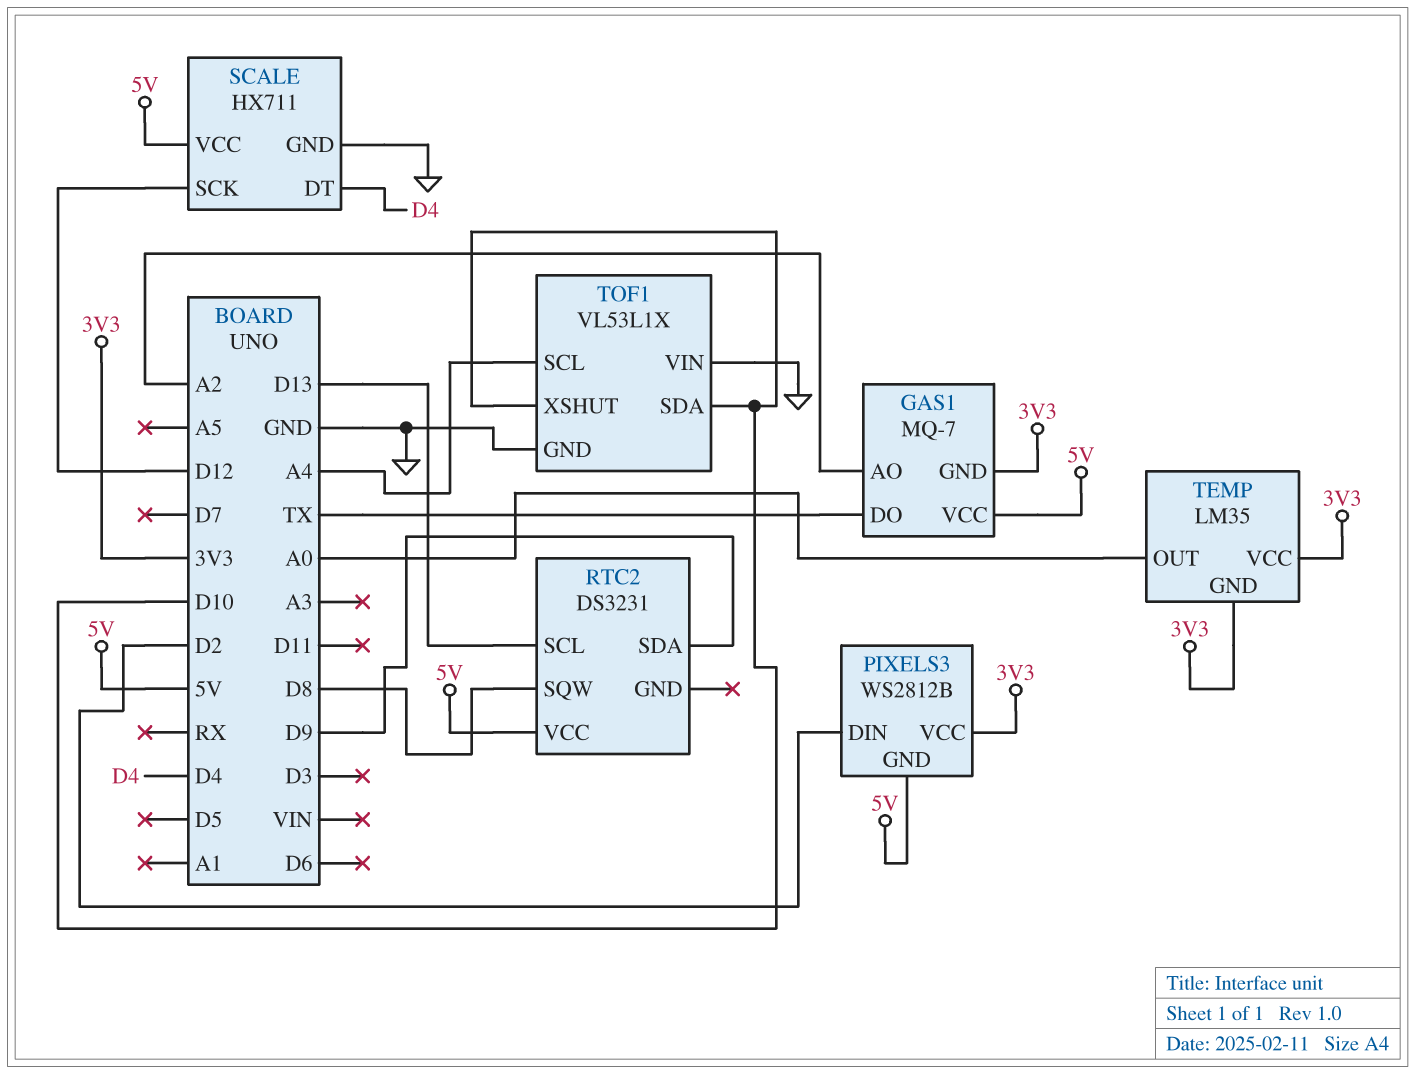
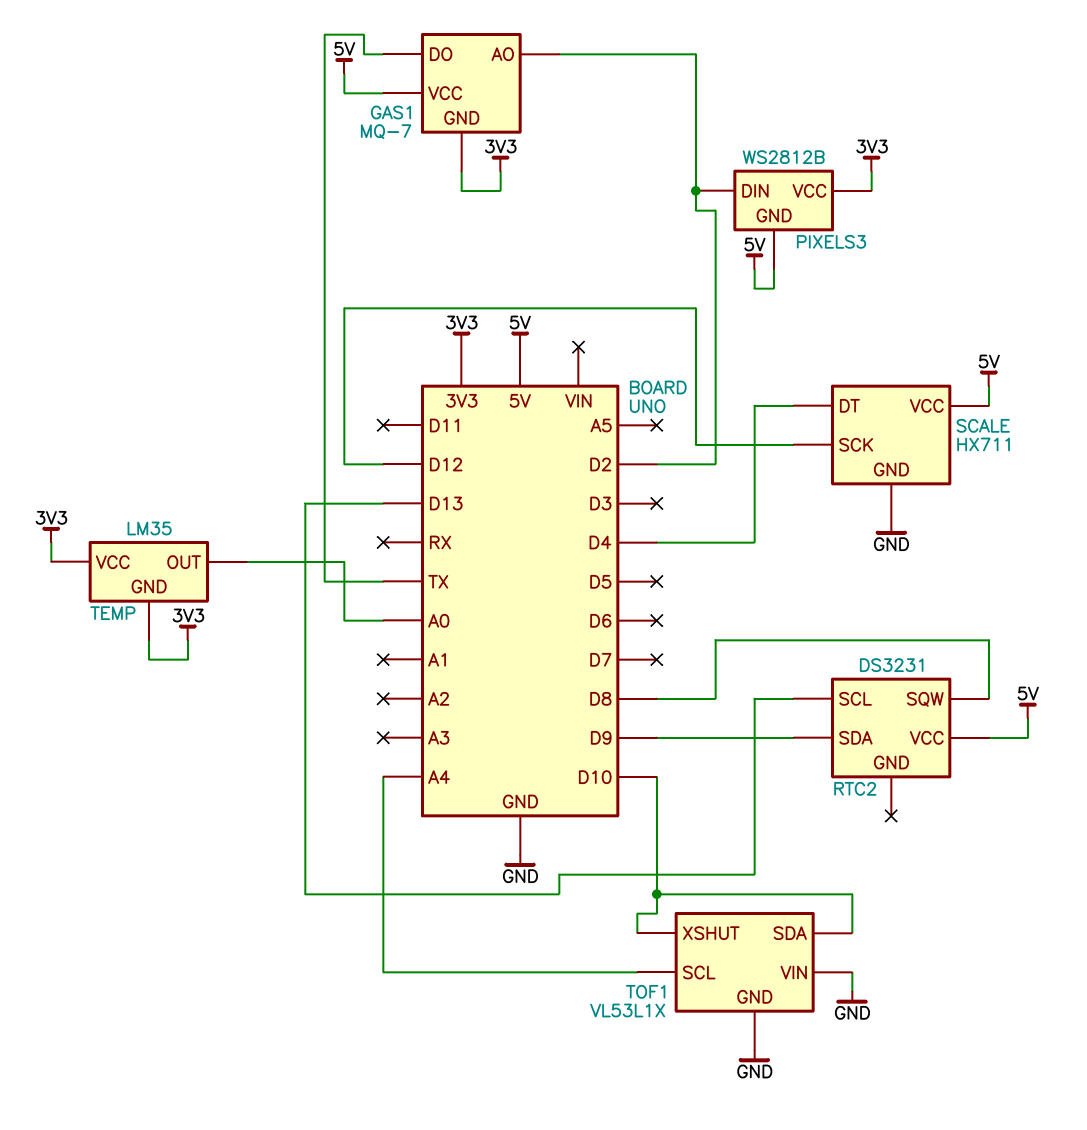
GAS1 pin AO: A2 -> D2

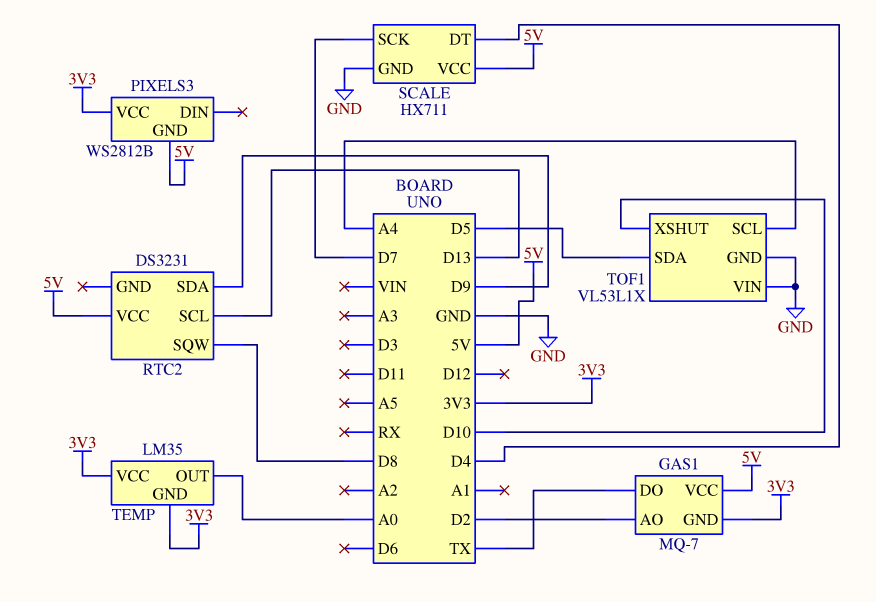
PIXELS3 pin DIN: D2 -> none
SCALE pin SCK: D12 -> D7
TOF1 pin SDA: D10 -> D5

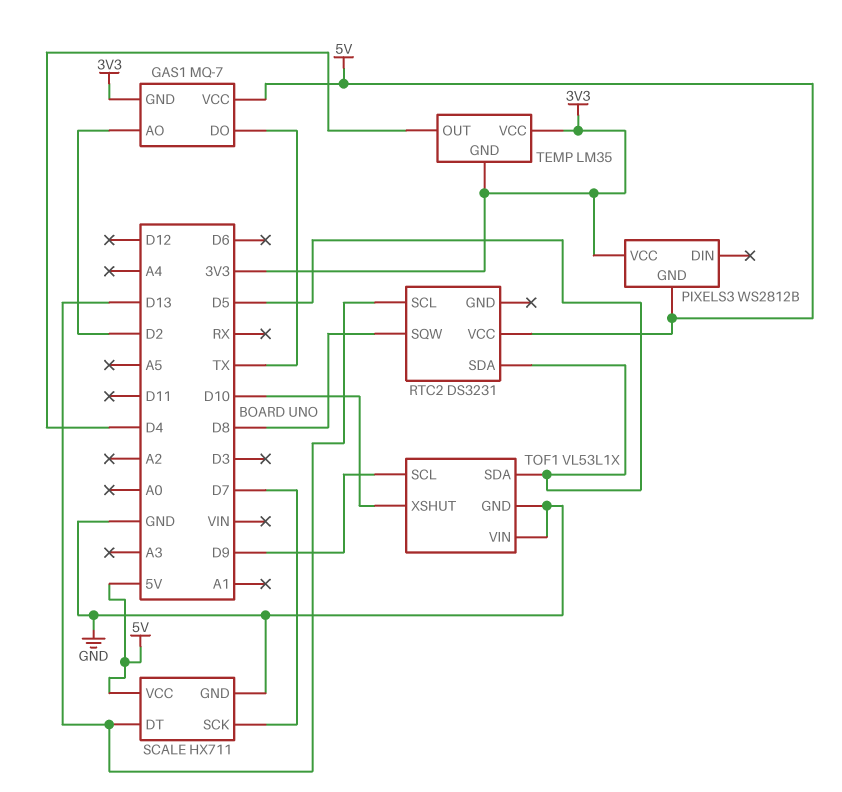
RTC2 pin SDA: D9 -> D5
SCALE pin DT: D4 -> D13
TEMP pin OUT: A0 -> D4
TOF1 pin SCL: A4 -> D9

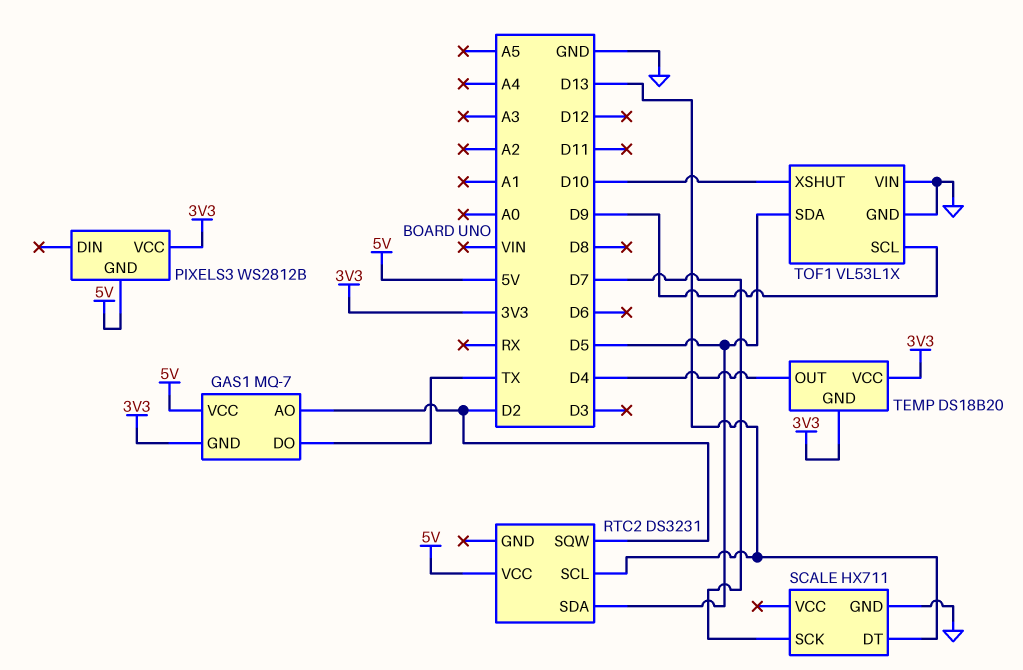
RTC2 pin SQW: D8 -> D2
SCALE pin VCC: 5V -> none
TEMP: LM35 -> DS18B20

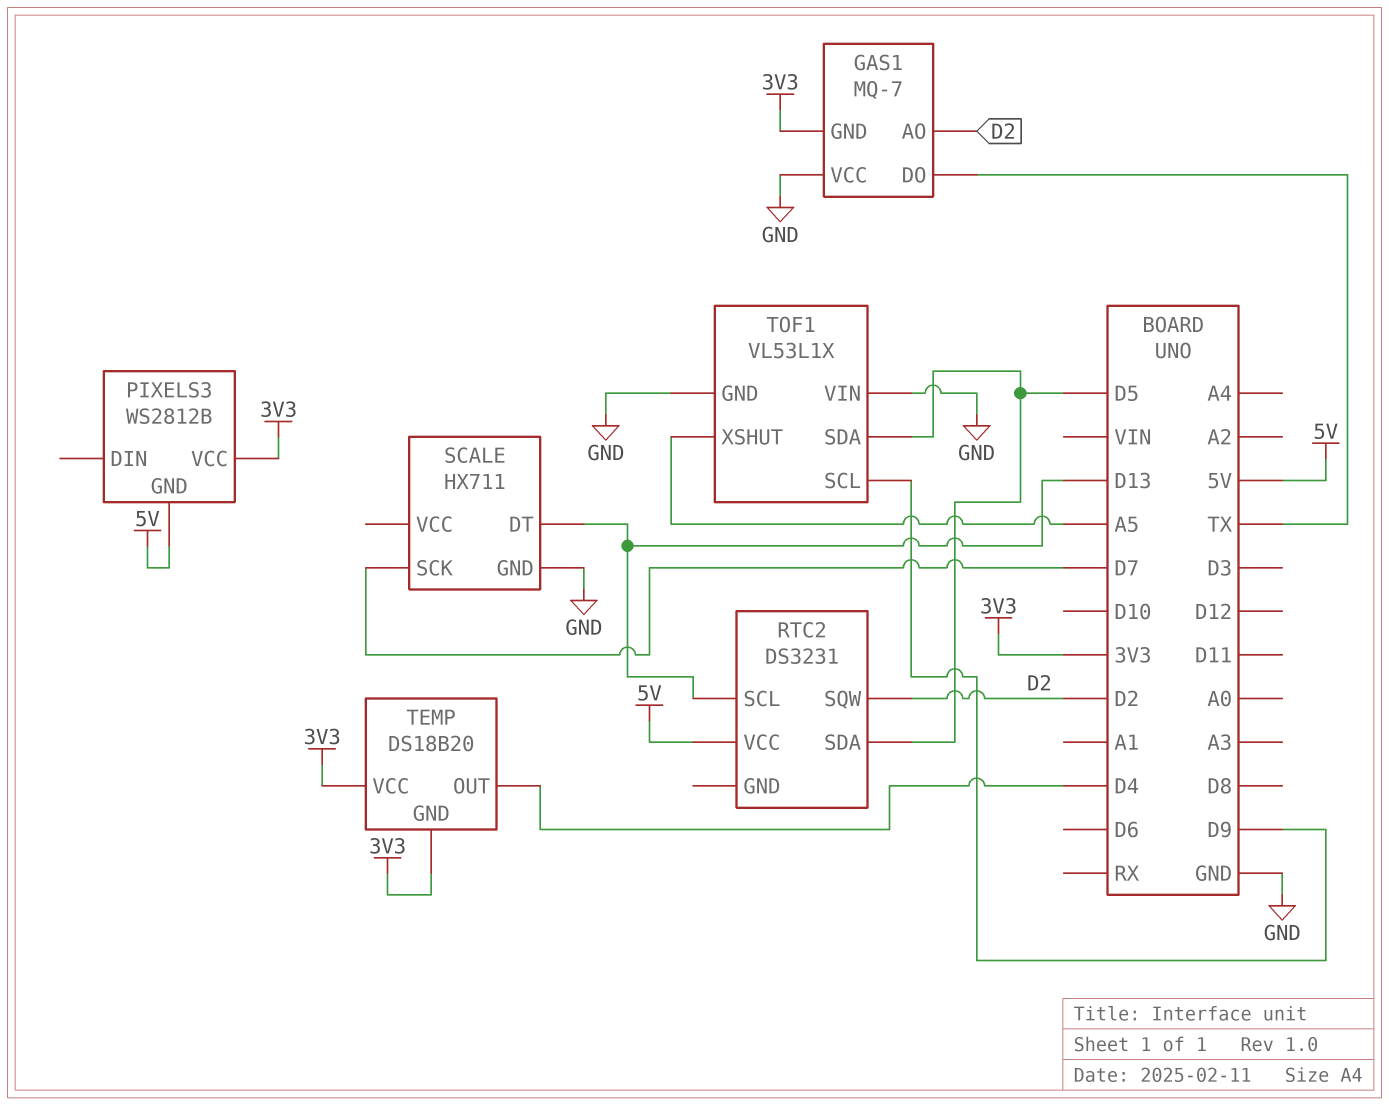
GAS1 pin VCC: 5V -> GND
TOF1 pin XSHUT: D10 -> A5

